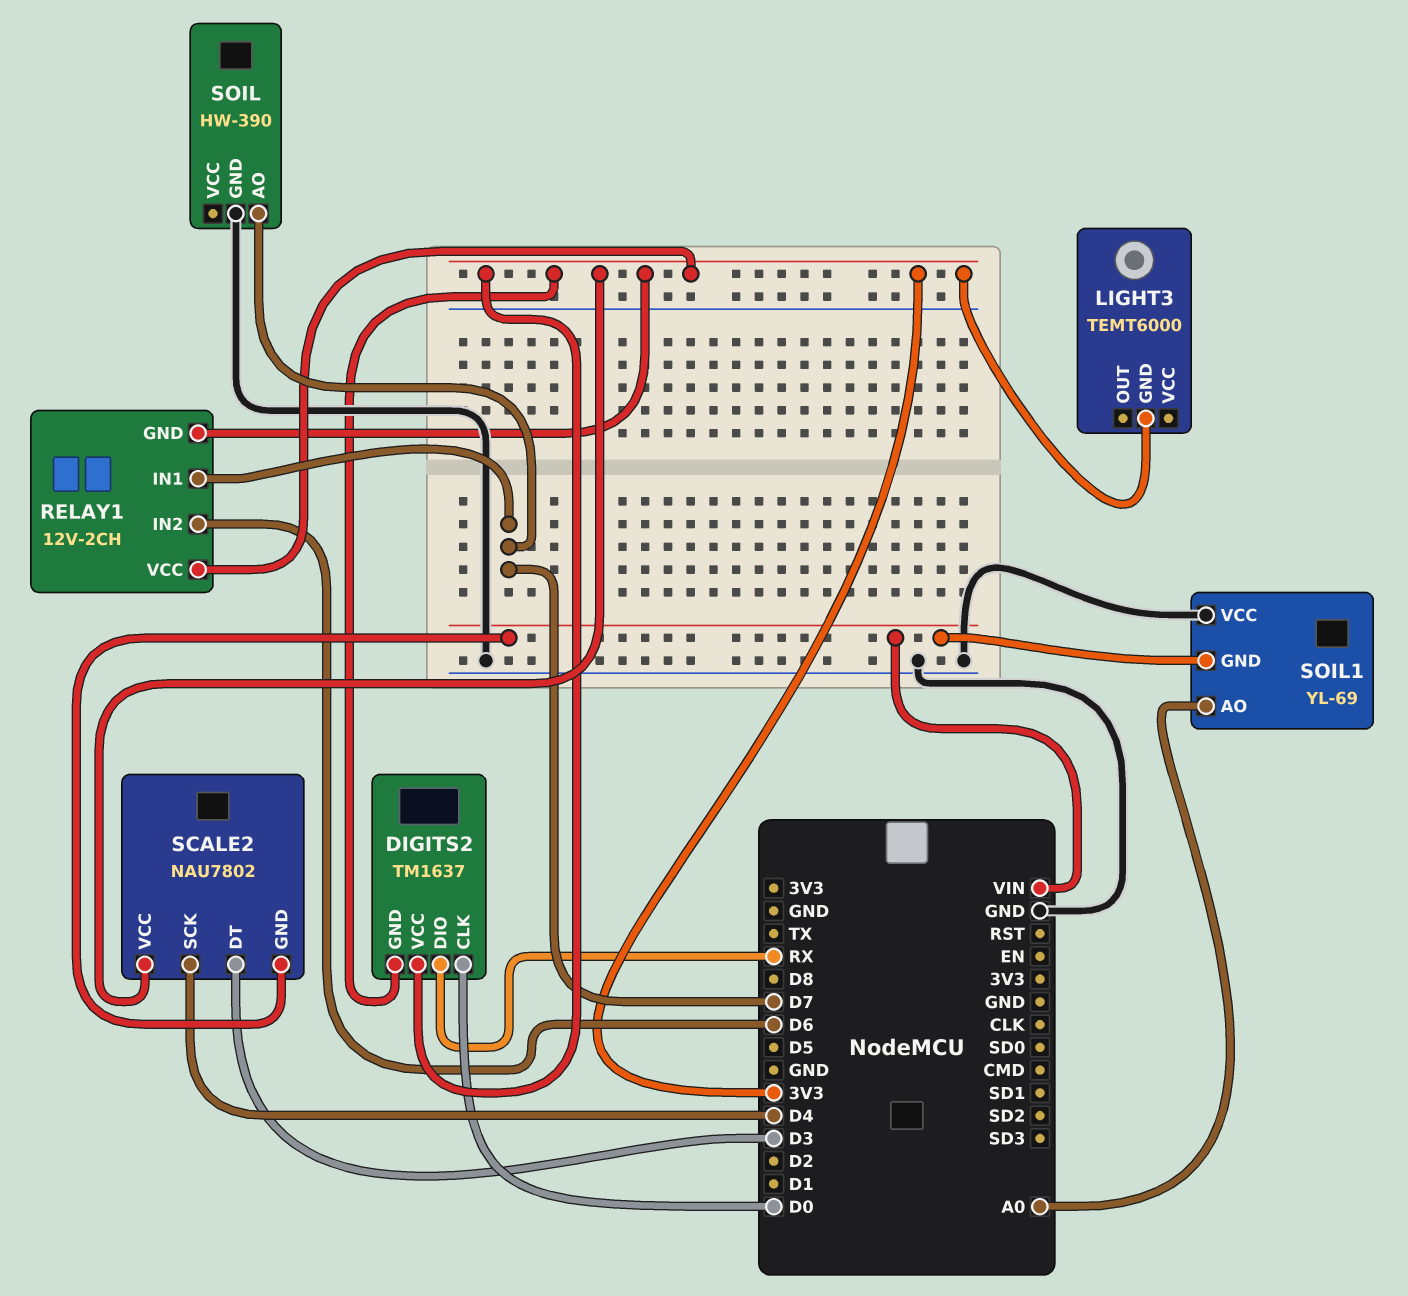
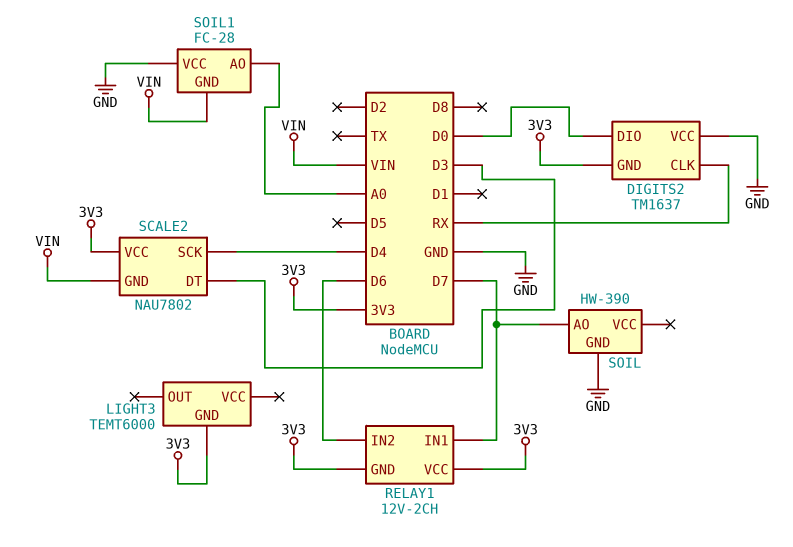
DIGITS2 pin CLK: D0 -> RX
DIGITS2 pin DIO: RX -> D0
DIGITS2 pin VCC: 3V3 -> GND
SOIL1: YL-69 -> FC-28

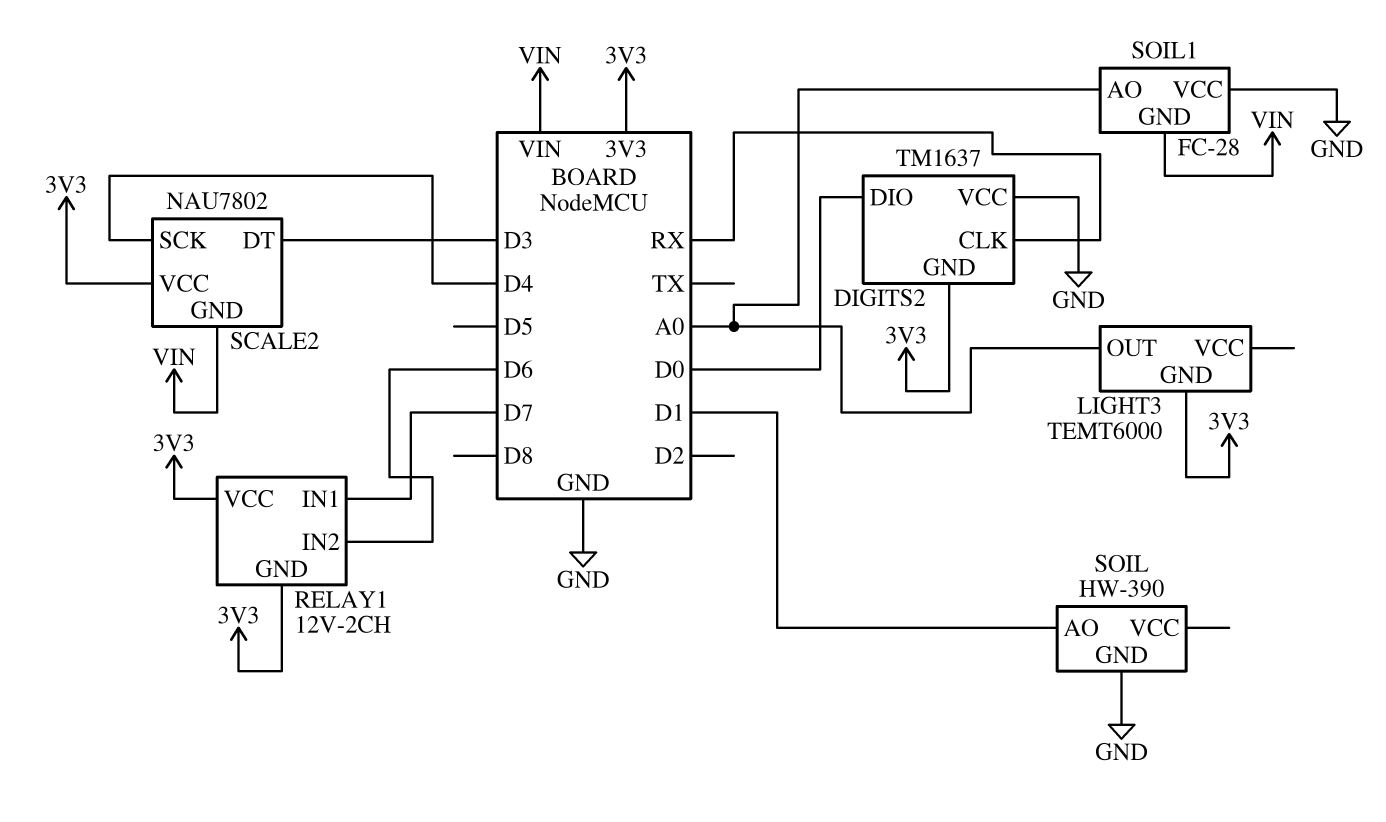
LIGHT3 pin OUT: none -> A0
SOIL pin AO: D7 -> D1

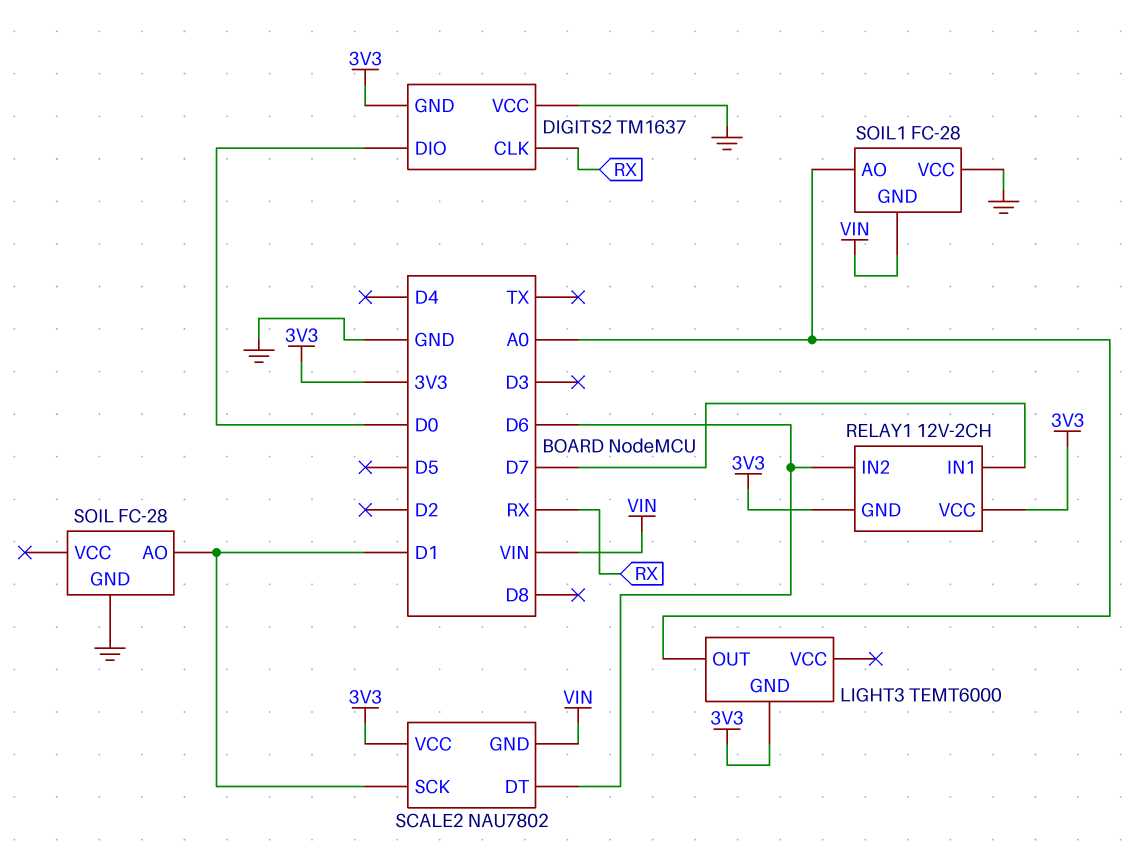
SCALE2 pin DT: D3 -> D6
SCALE2 pin SCK: D4 -> D1
SOIL: HW-390 -> FC-28

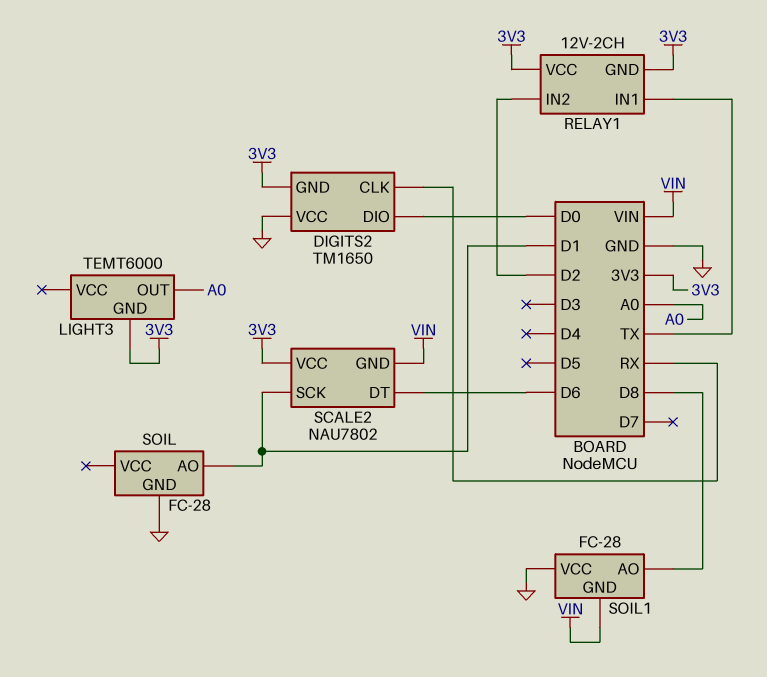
DIGITS2: TM1637 -> TM1650
RELAY1 pin IN1: D7 -> TX
RELAY1 pin IN2: D6 -> D2
SOIL1 pin AO: A0 -> D8

